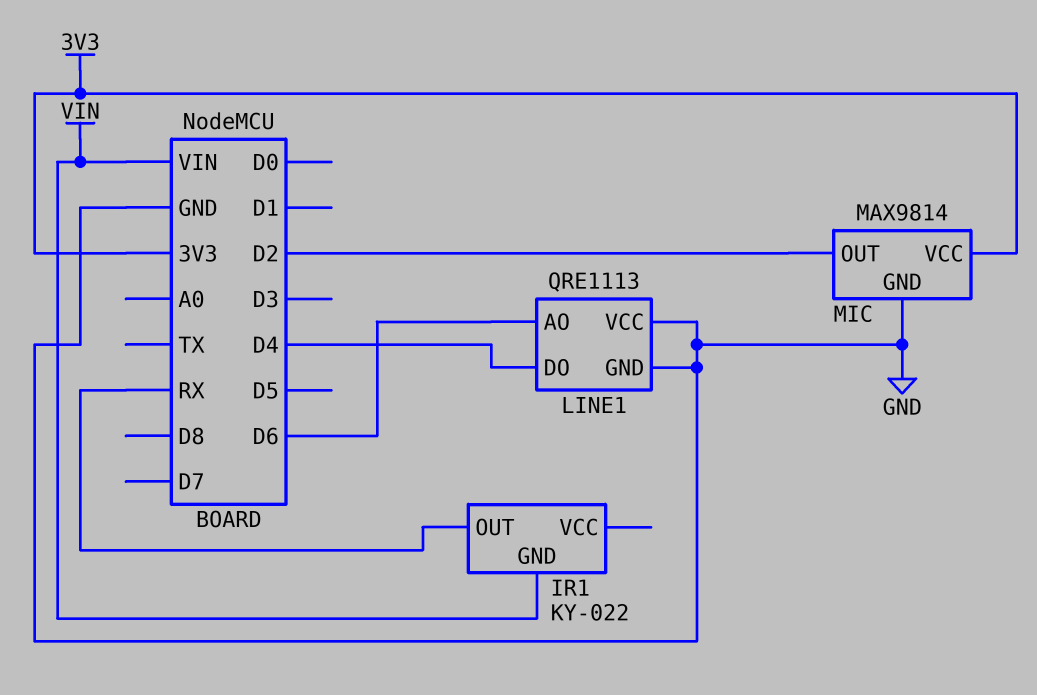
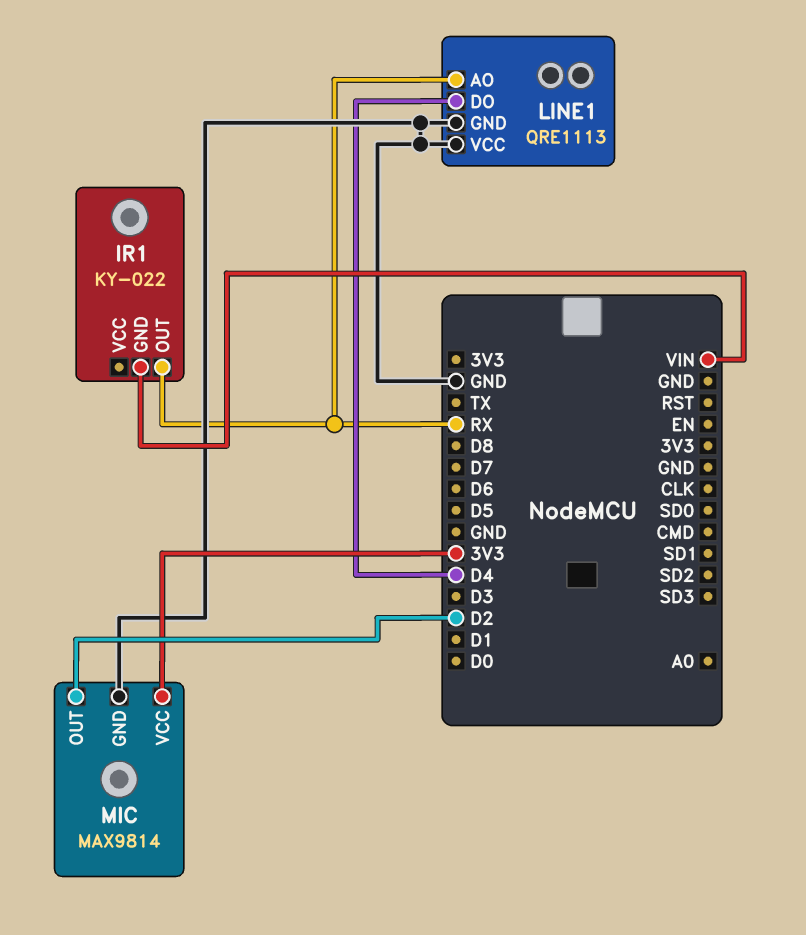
LINE1 pin AO: D6 -> RX

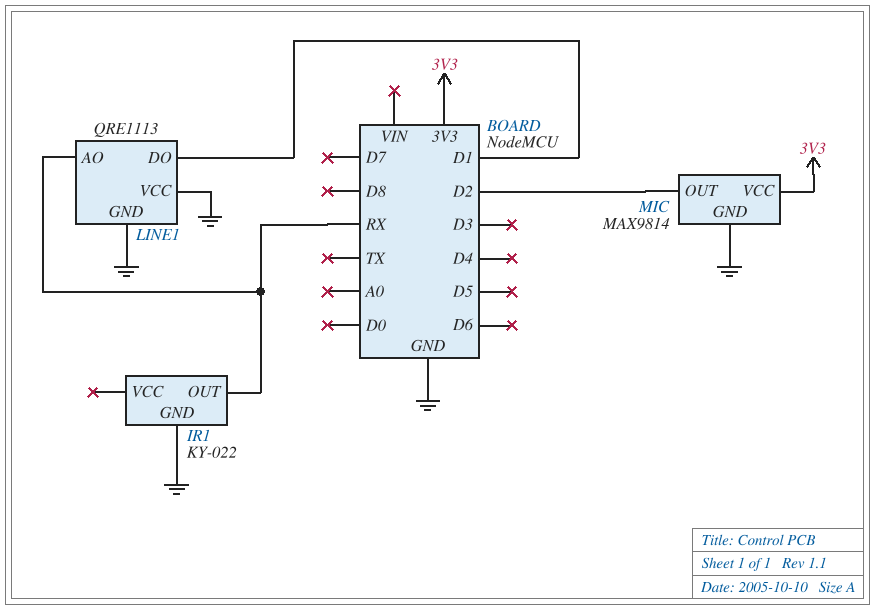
IR1 pin GND: VIN -> GND
LINE1 pin DO: D4 -> D1

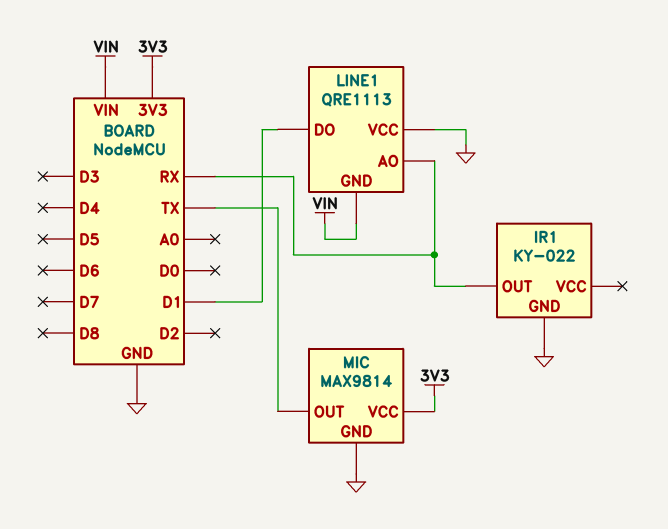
LINE1 pin GND: GND -> VIN
MIC pin OUT: D2 -> TX

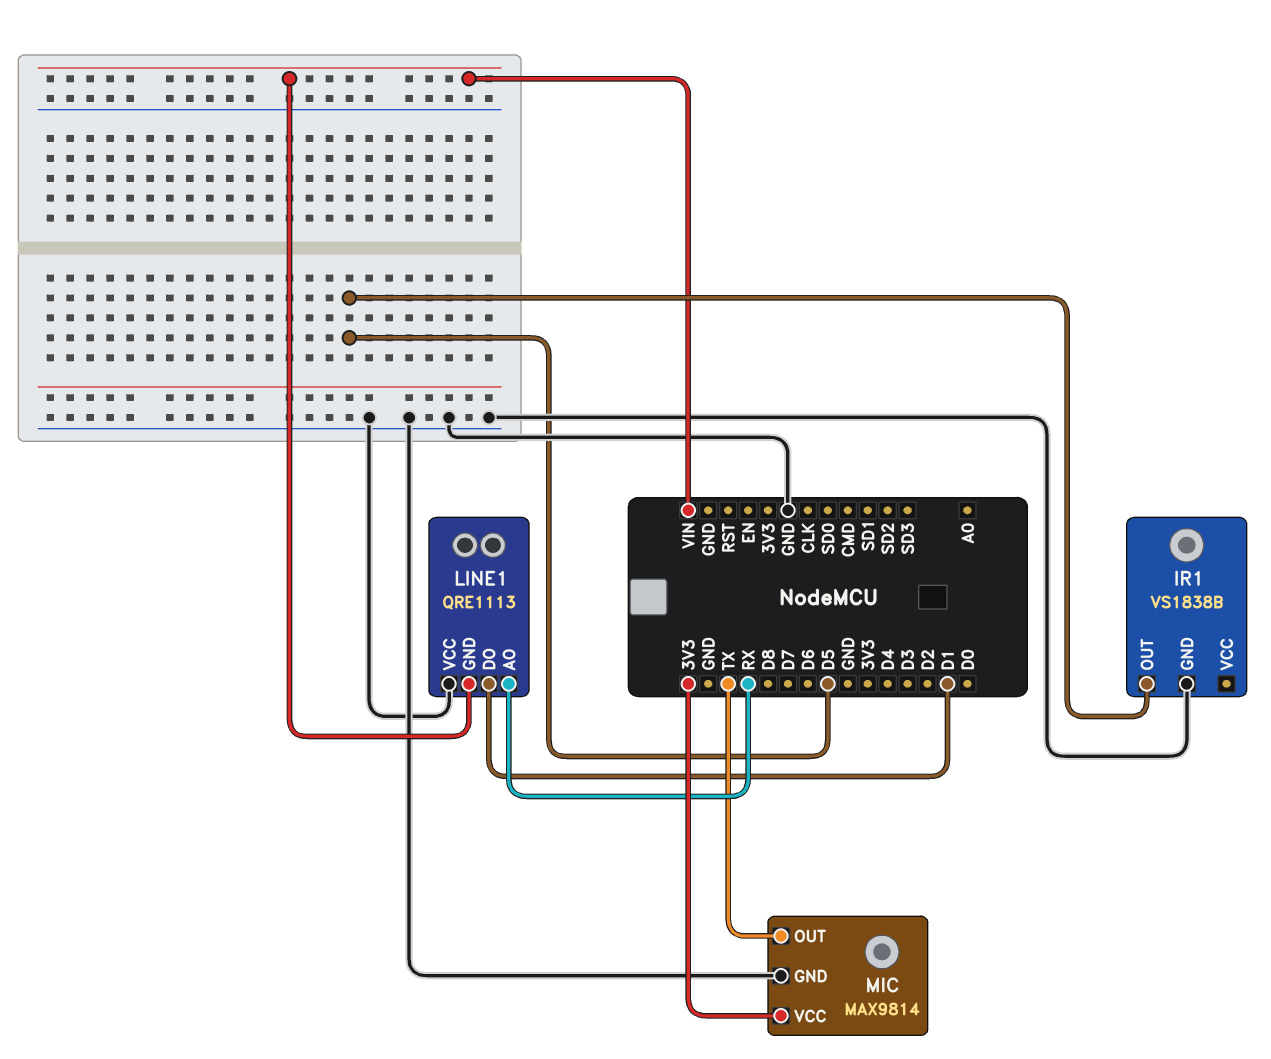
IR1: KY-022 -> VS1838B
IR1 pin OUT: RX -> D5

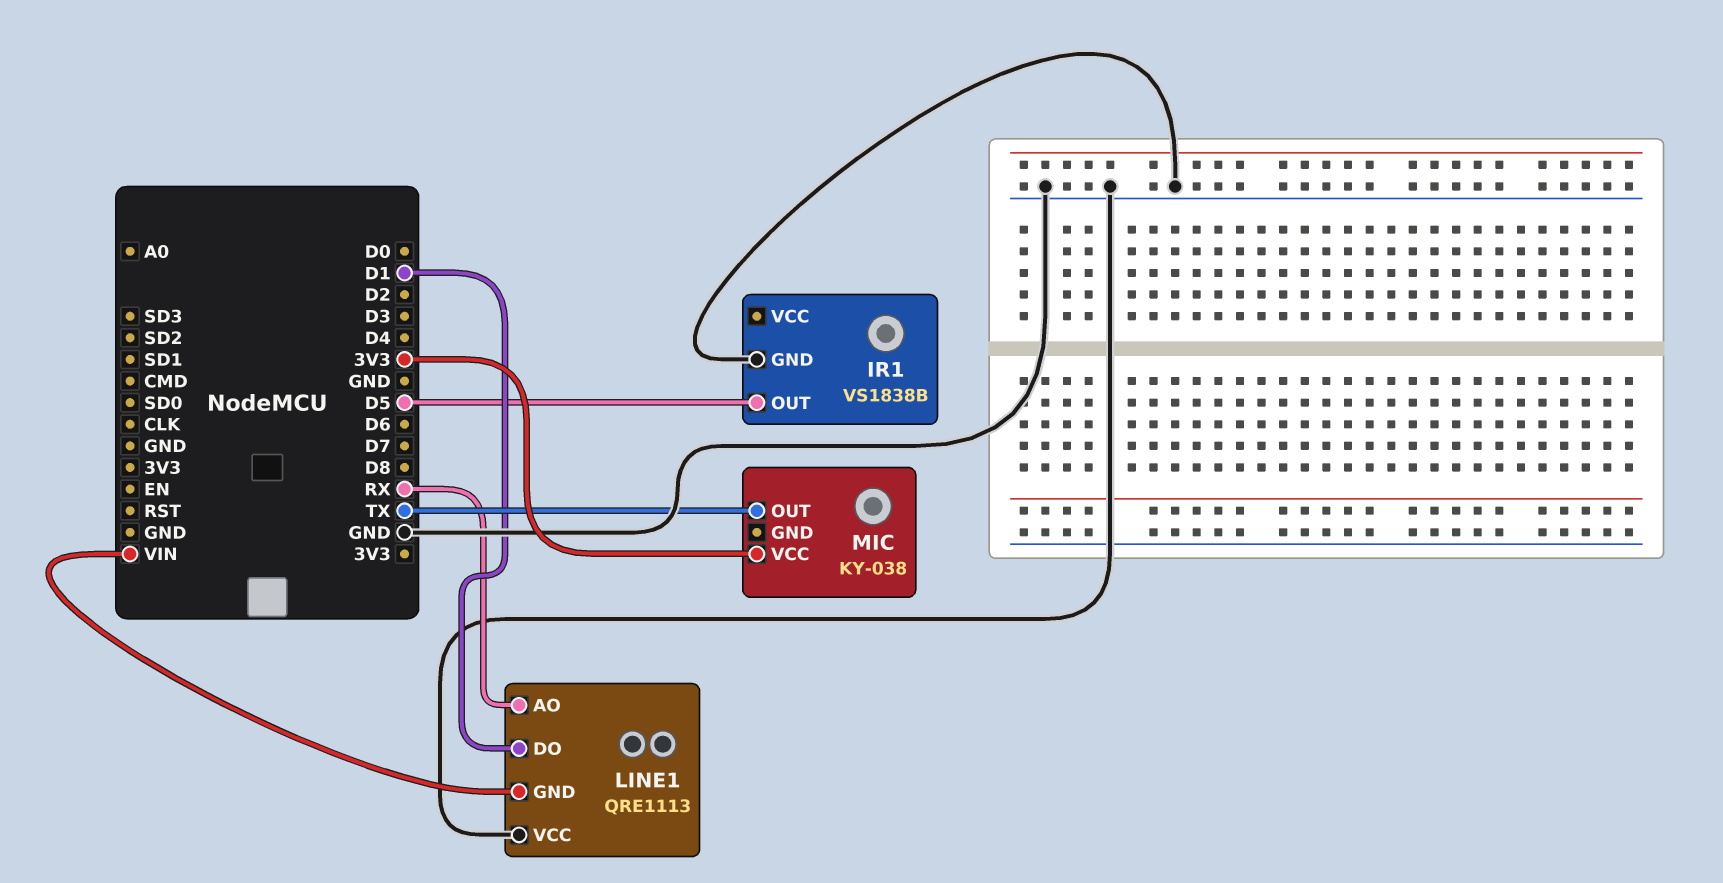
MIC: MAX9814 -> KY-038
MIC pin GND: GND -> none

